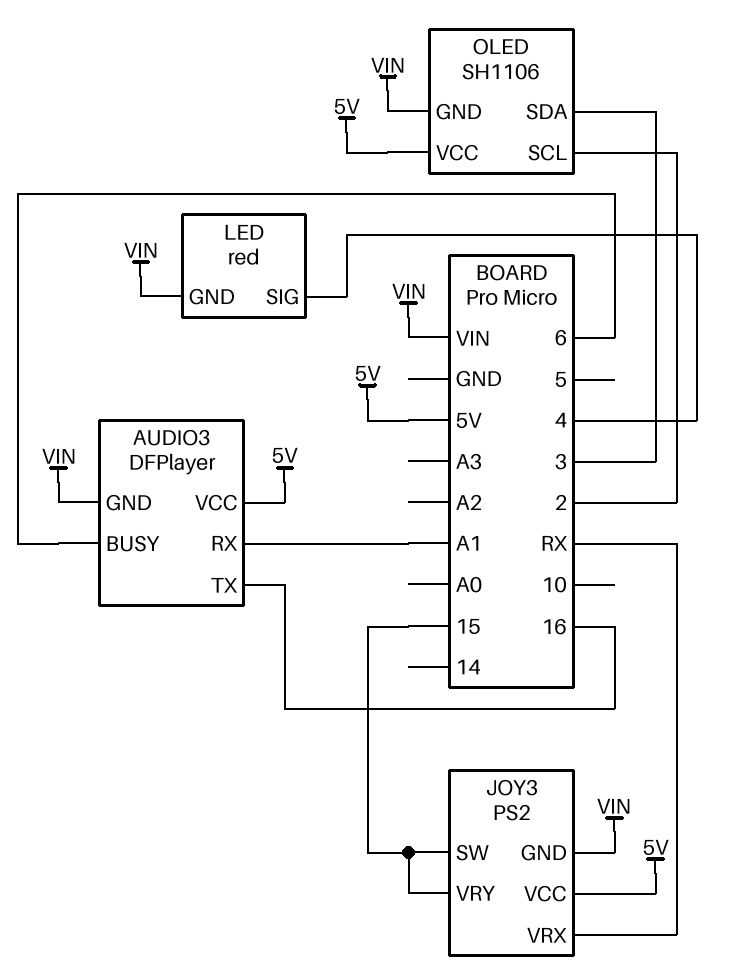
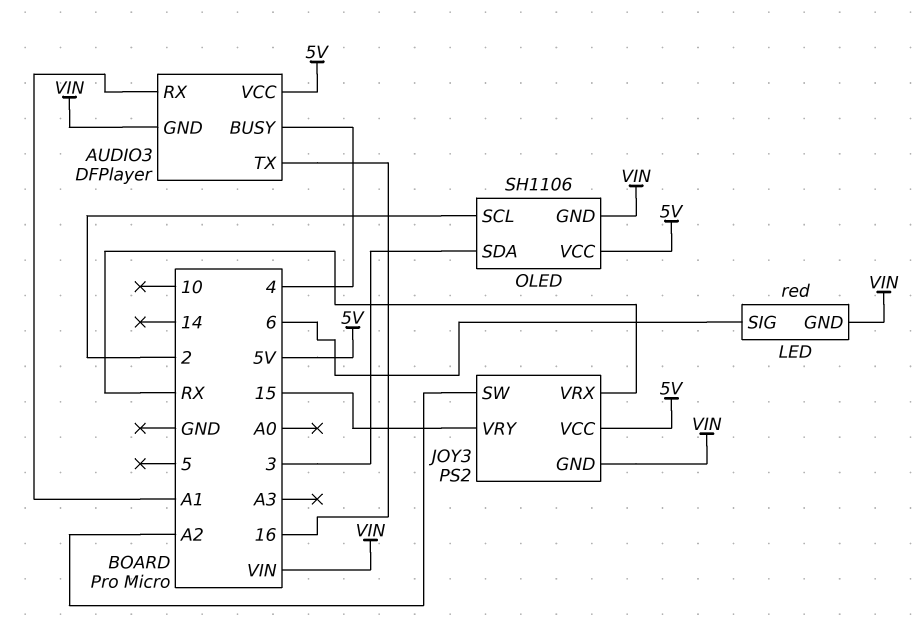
AUDIO3 pin BUSY: 6 -> 4
JOY3 pin SW: 15 -> A2
LED pin SIG: 4 -> 6

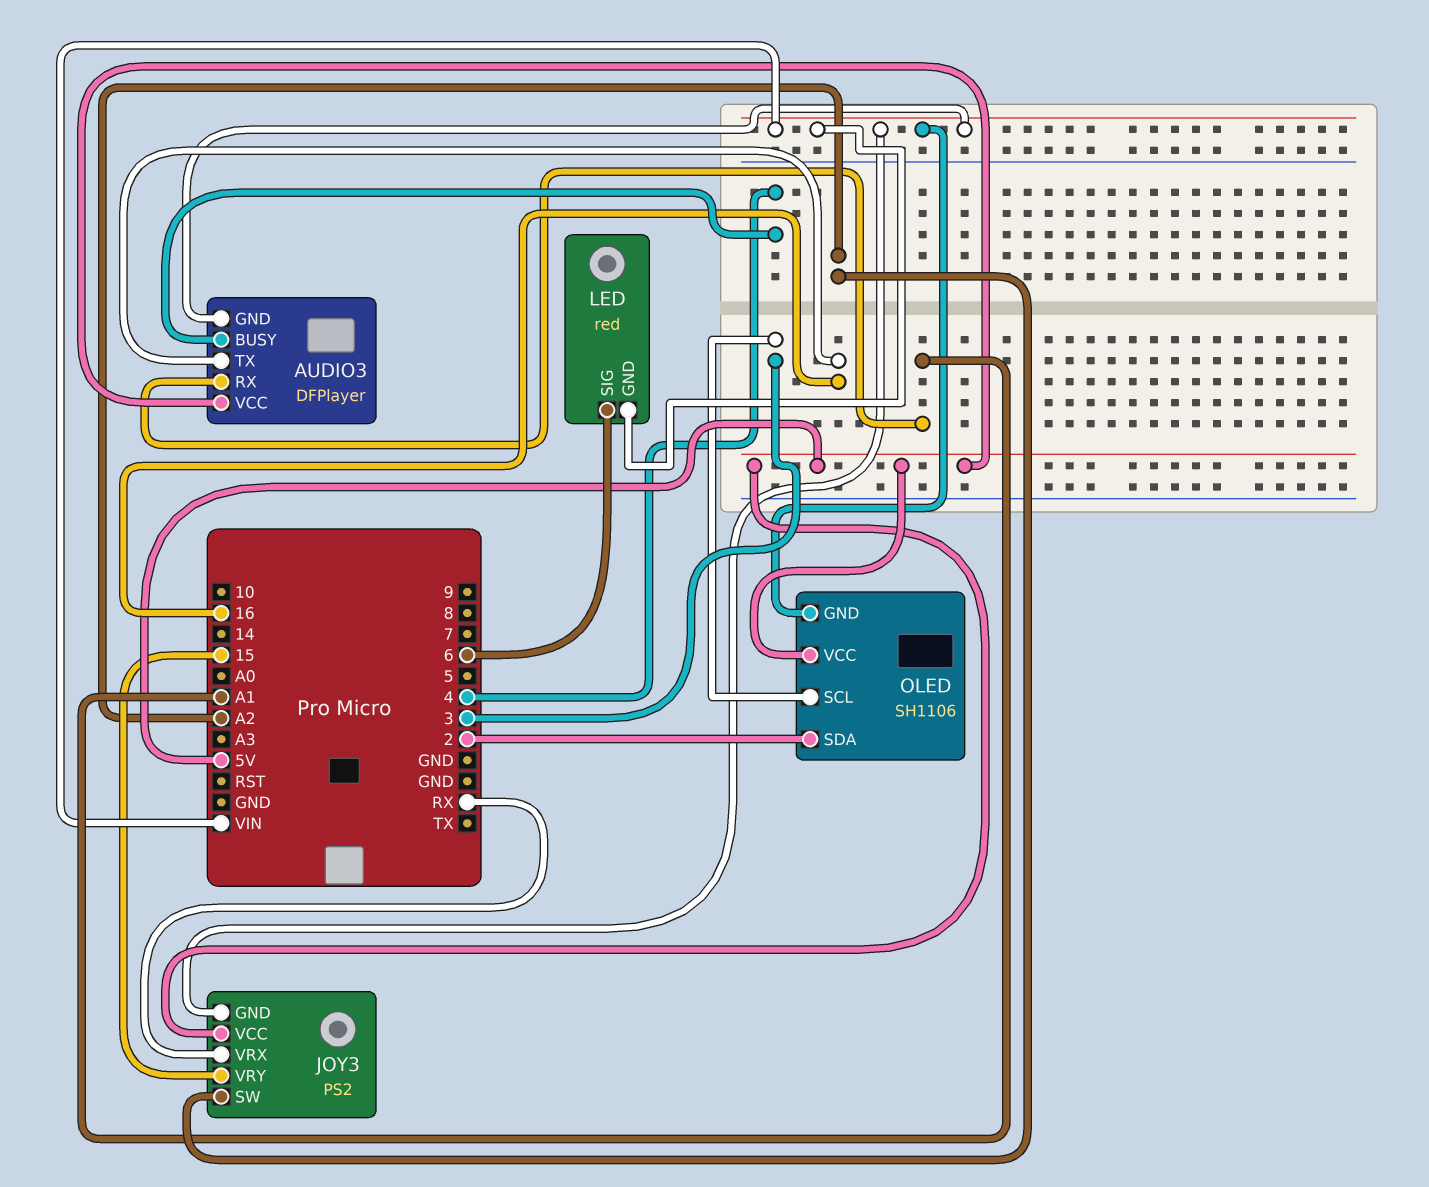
OLED pin SCL: 2 -> 3
OLED pin SDA: 3 -> 2

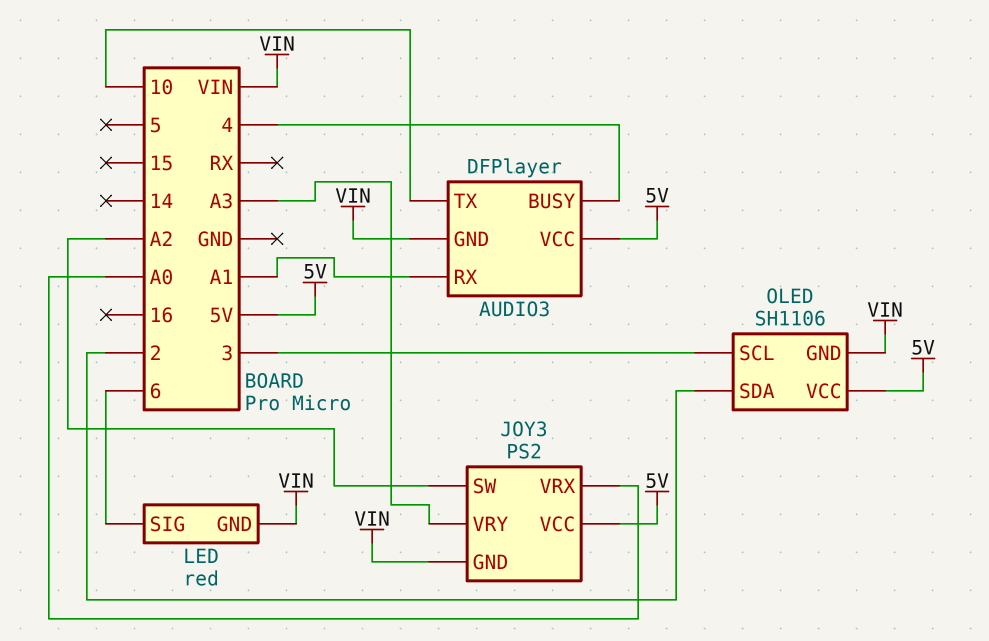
AUDIO3 pin TX: 16 -> 10
JOY3 pin VRX: RX -> A0
JOY3 pin VRY: 15 -> A3

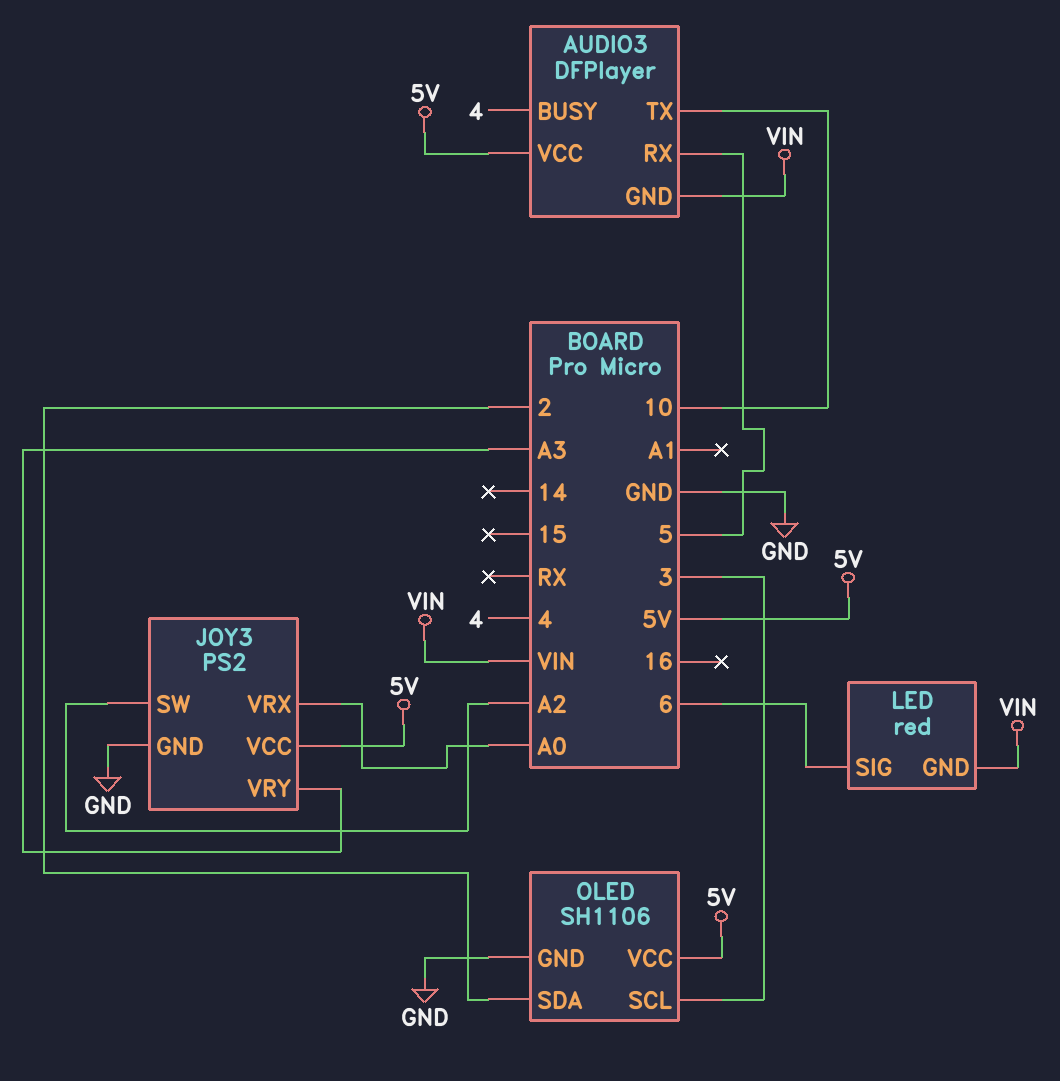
AUDIO3 pin RX: A1 -> 5
JOY3 pin GND: VIN -> GND
OLED pin GND: VIN -> GND

